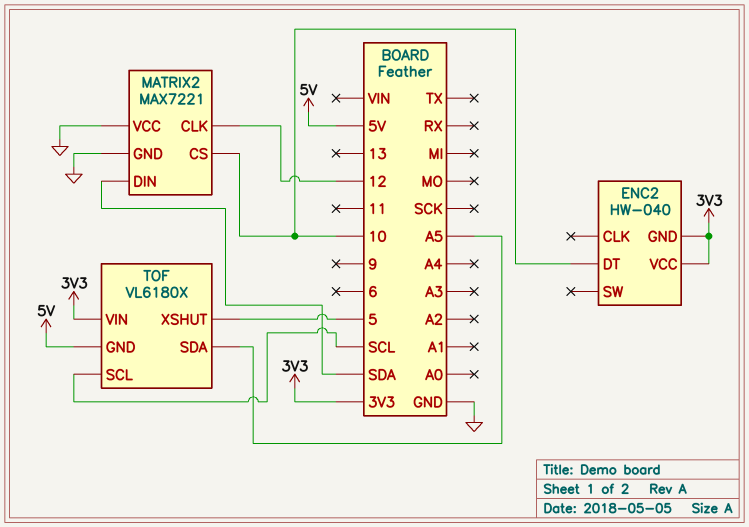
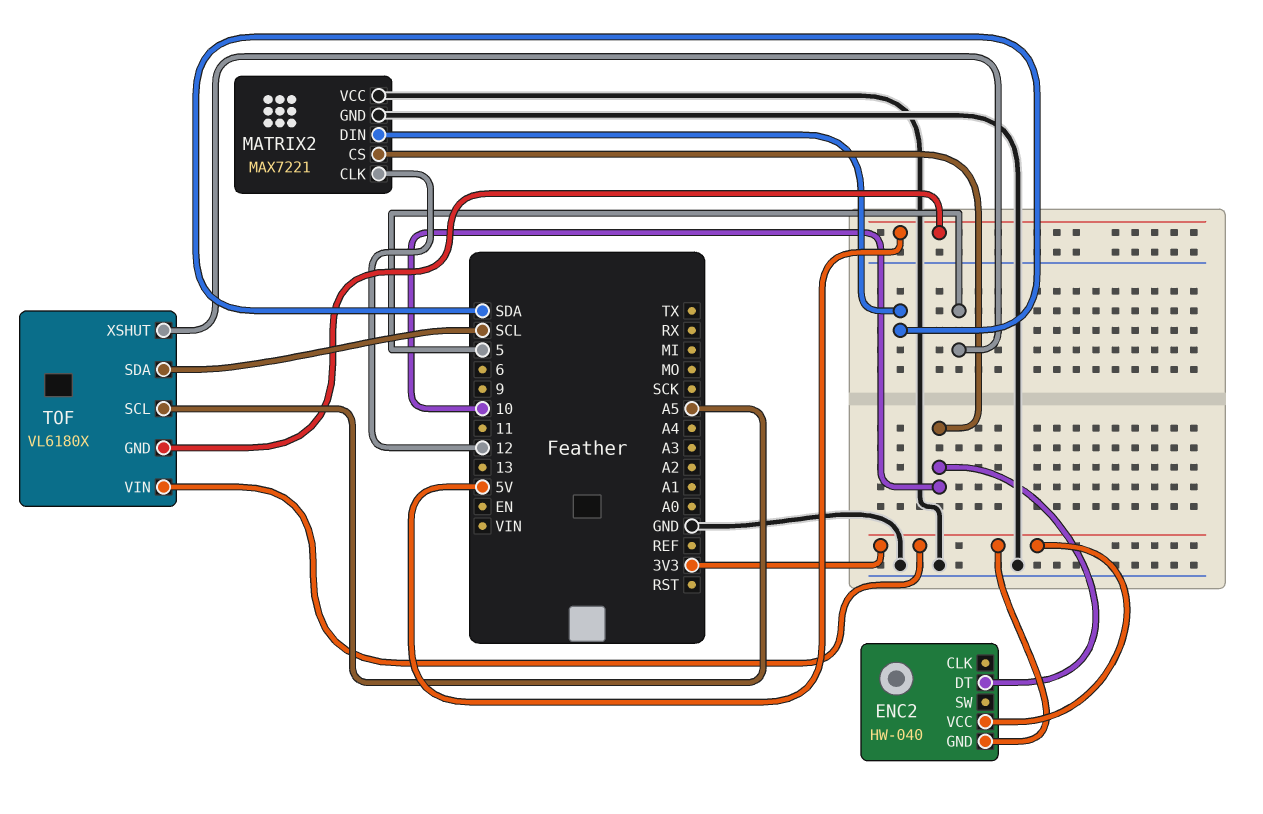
TOF pin SCL: SCL -> A5
TOF pin SDA: A5 -> SCL

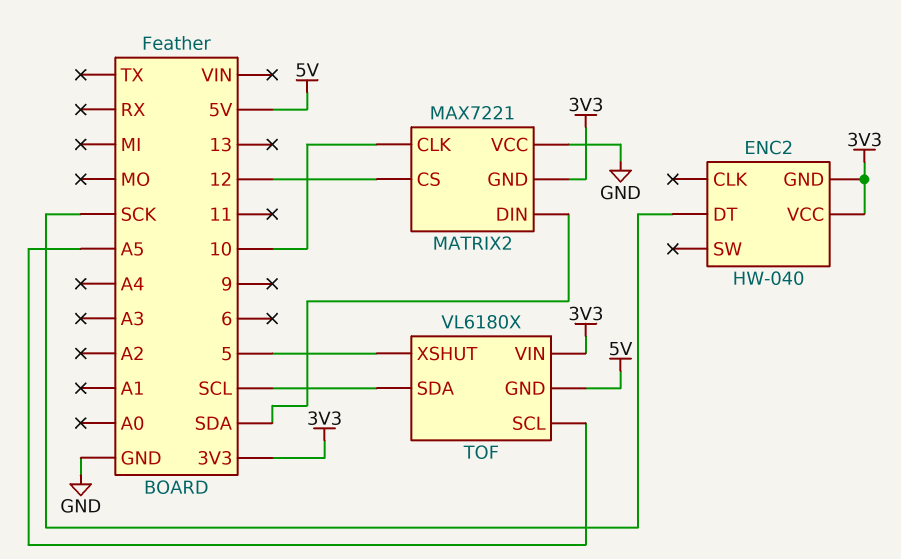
ENC2 pin DT: 10 -> SCK
MATRIX2 pin CLK: 12 -> 10
MATRIX2 pin CS: 10 -> 12
MATRIX2 pin GND: GND -> 3V3

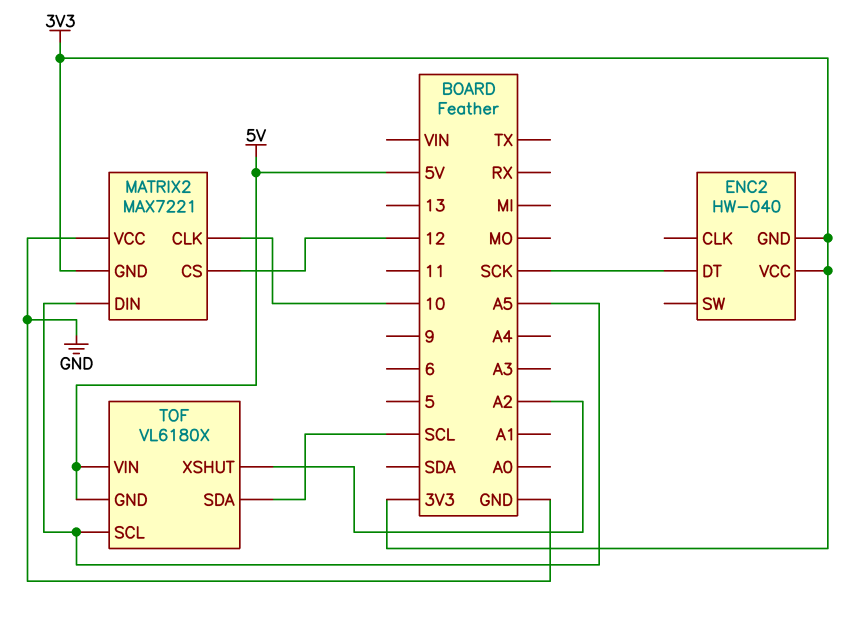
MATRIX2 pin DIN: SDA -> A5
TOF pin VIN: 3V3 -> 5V
TOF pin XSHUT: 5 -> A2

